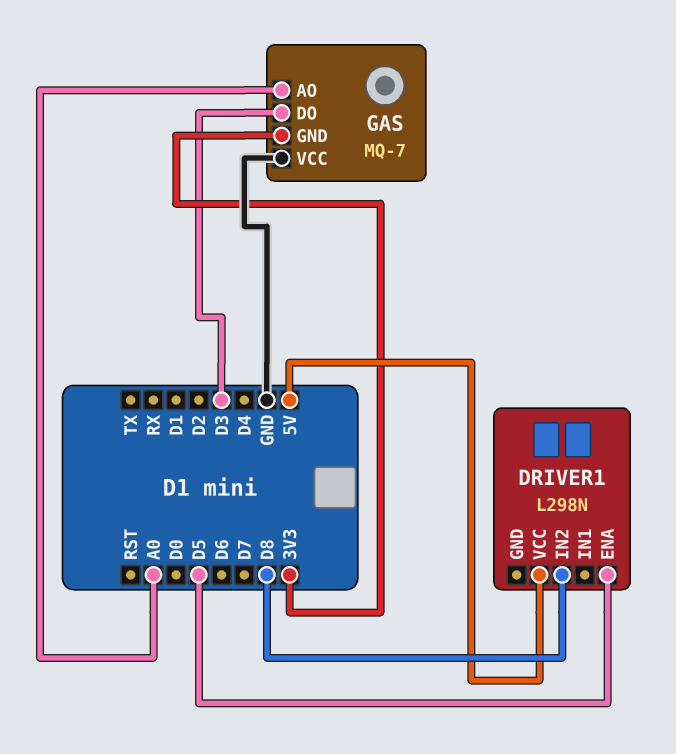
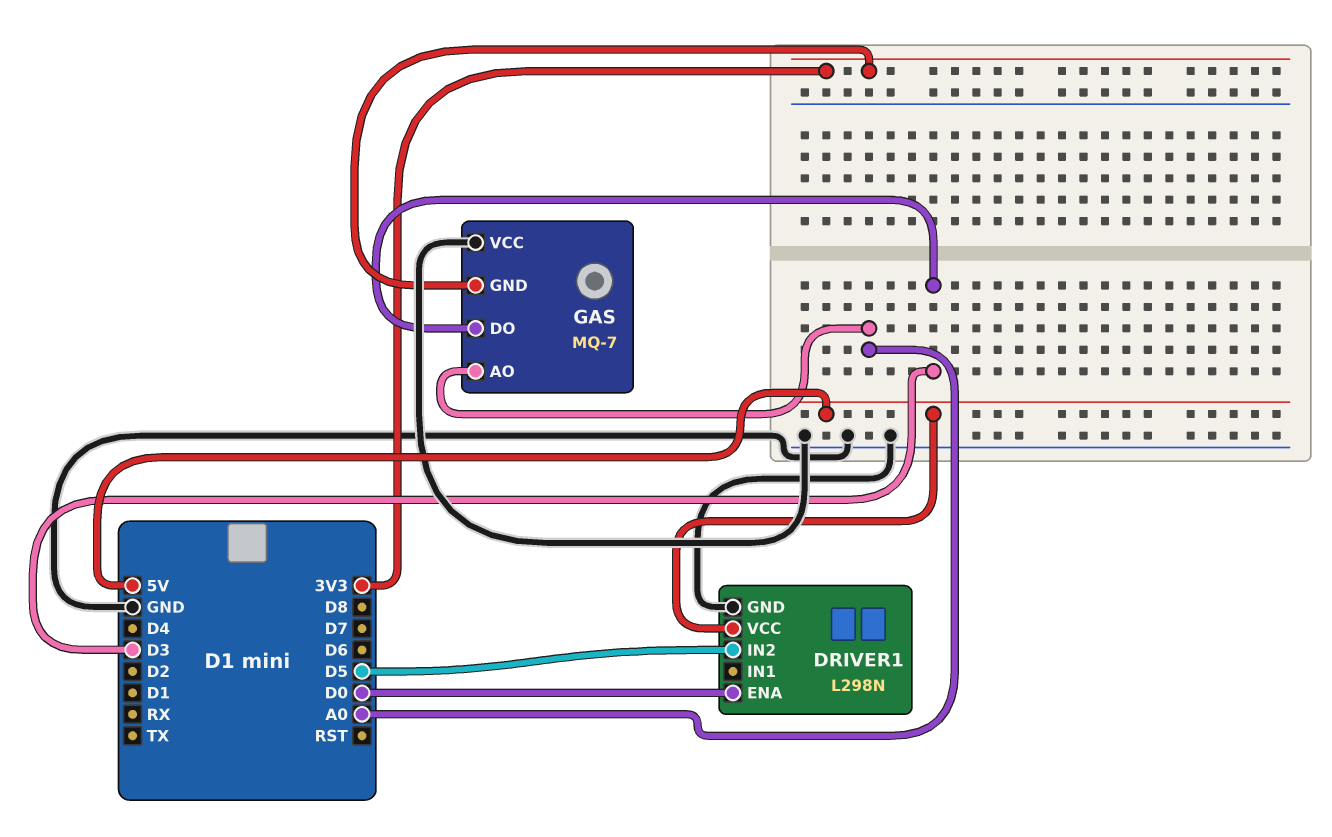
DRIVER1 pin ENA: D5 -> D0
DRIVER1 pin GND: none -> GND
DRIVER1 pin IN2: D8 -> D5

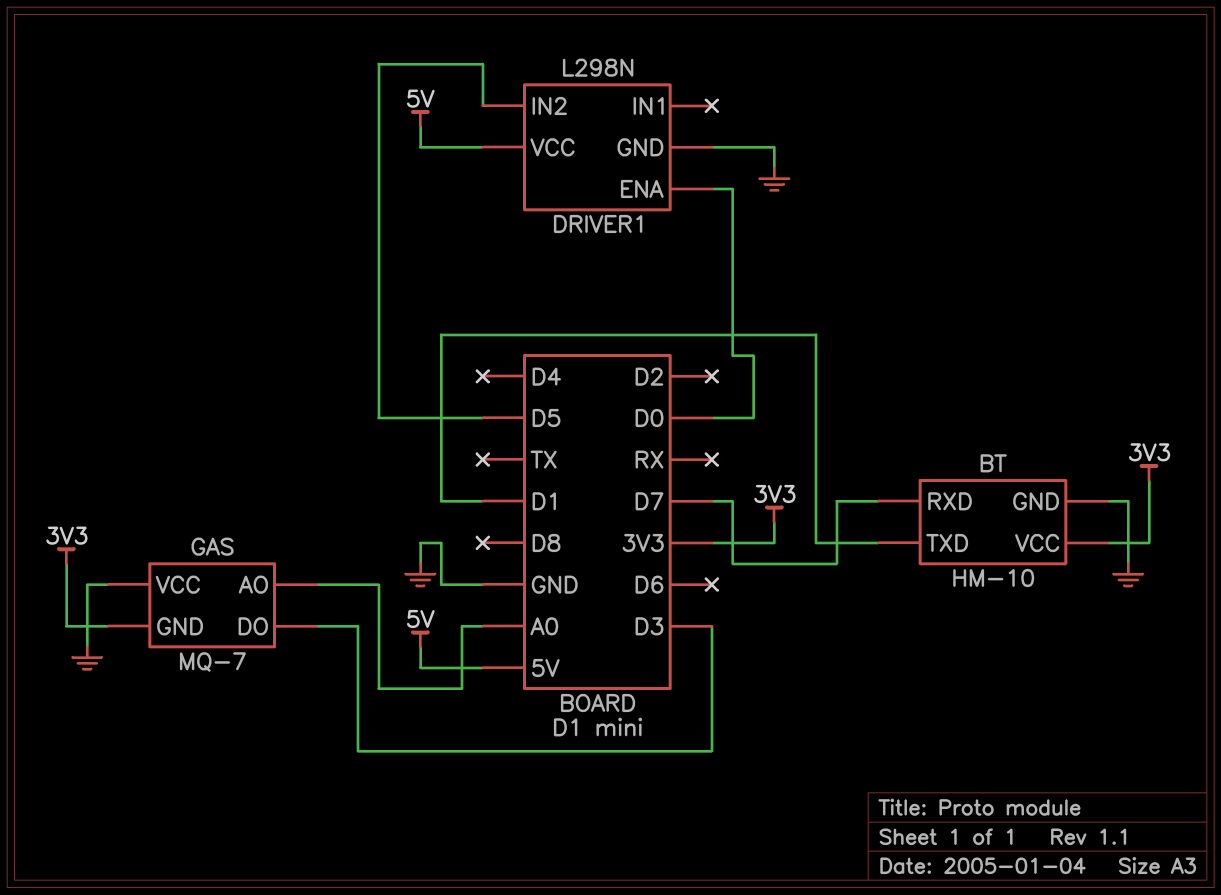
BT: none -> HM-10
BT pin GND: none -> GND
BT pin RXD: none -> D7
BT pin TXD: none -> D1
BT pin VCC: none -> 3V3

